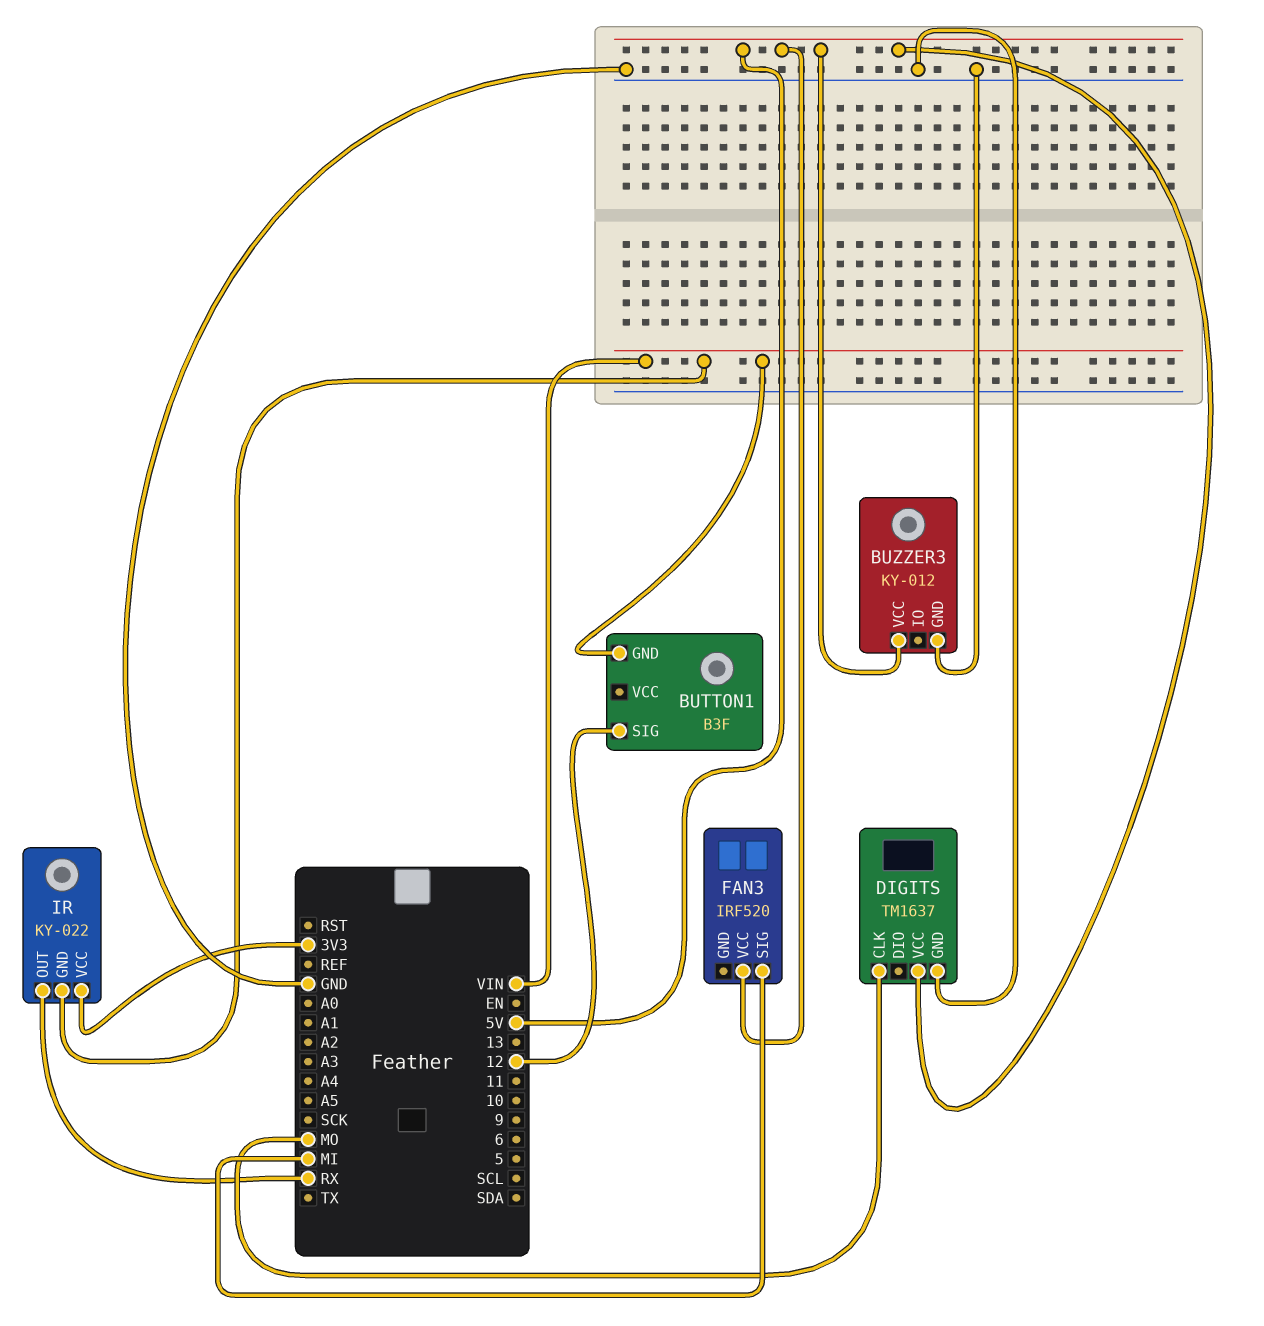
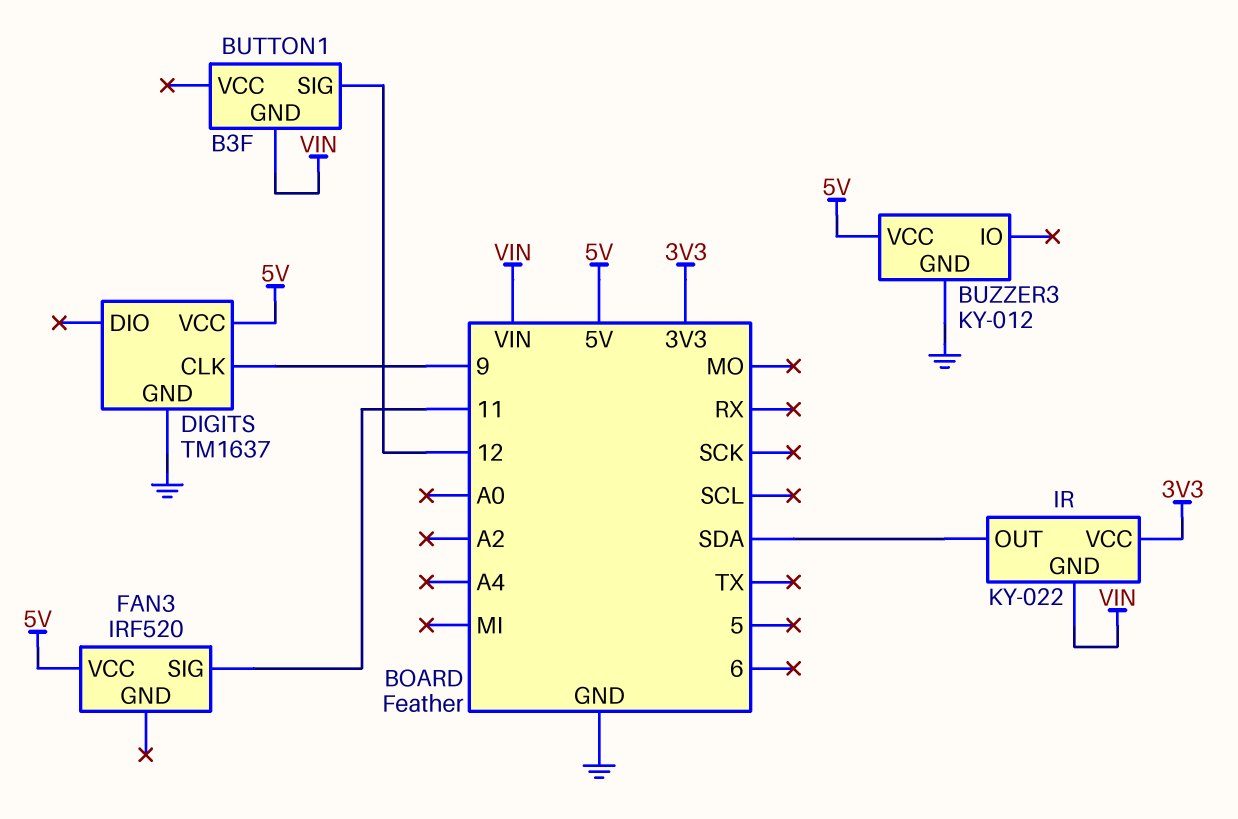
DIGITS pin CLK: MO -> 9
FAN3 pin SIG: MI -> 11
IR pin OUT: RX -> SDA

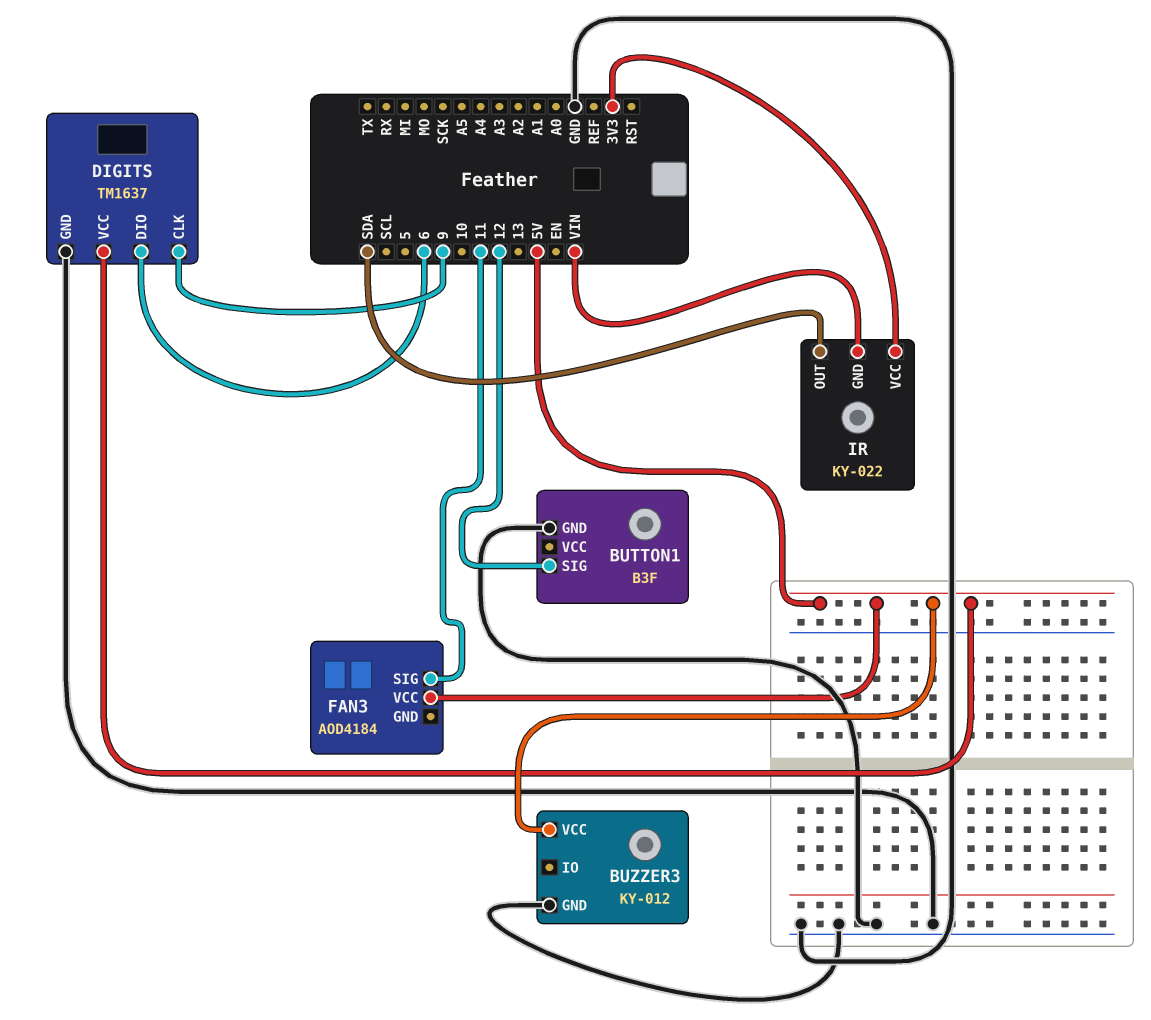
BUTTON1 pin GND: VIN -> GND
DIGITS pin DIO: none -> 6
FAN3: IRF520 -> AOD4184

